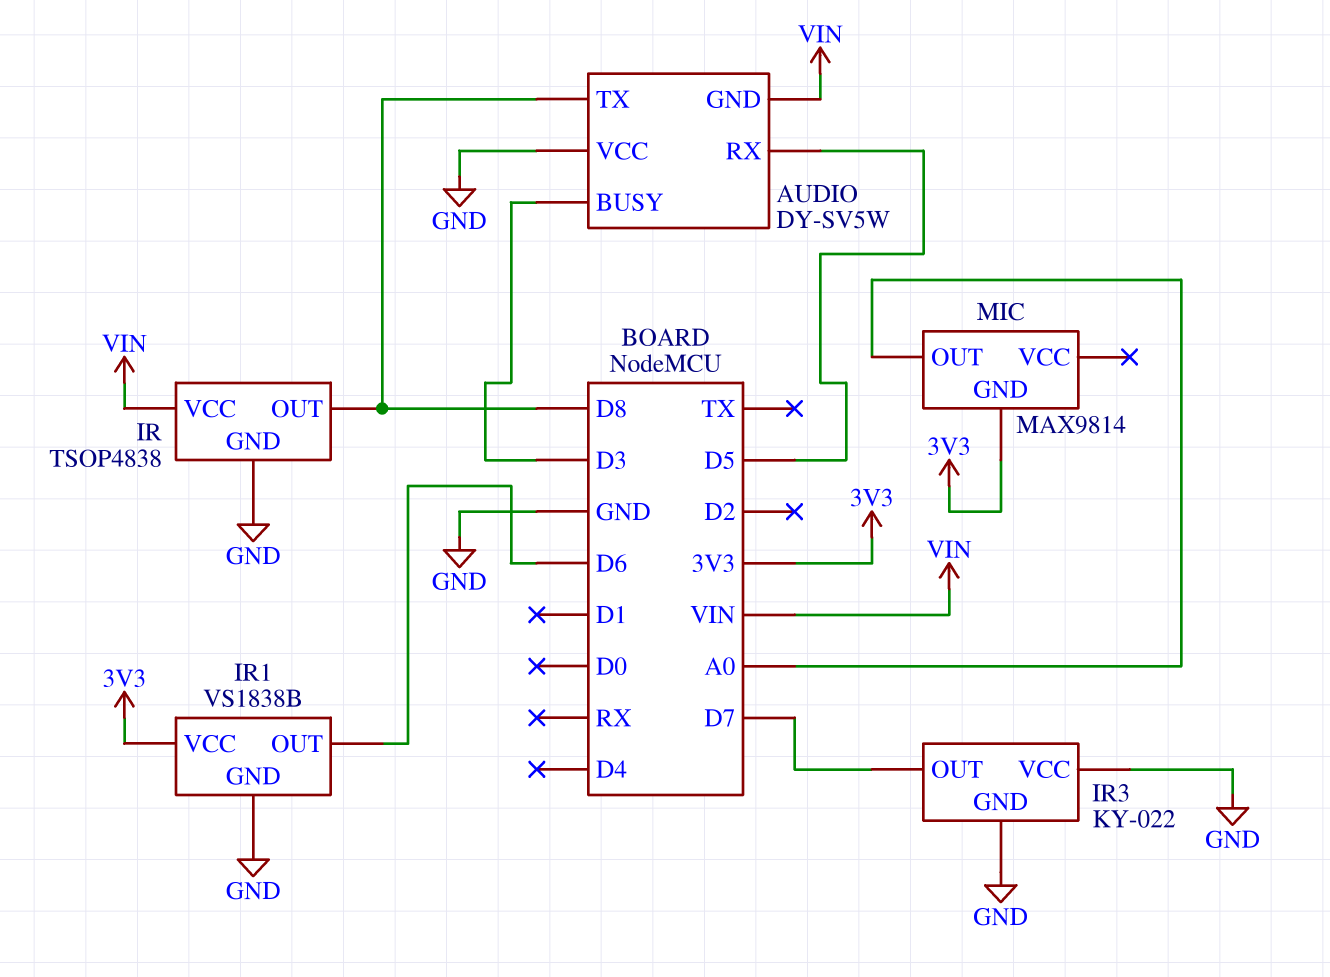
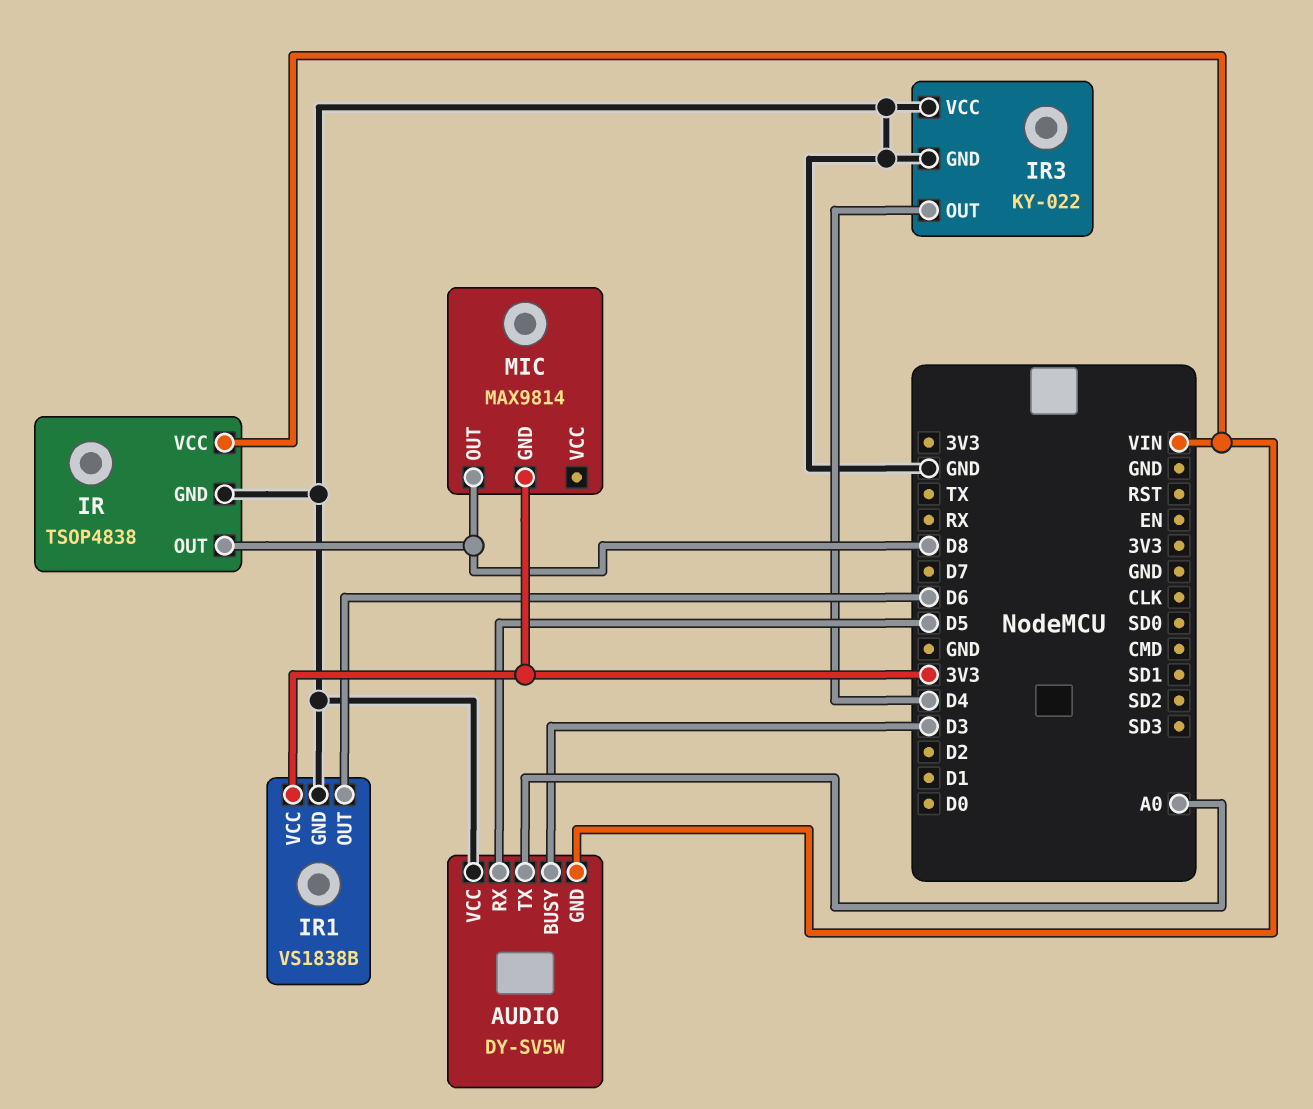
AUDIO pin TX: D8 -> A0
IR3 pin OUT: D7 -> D4
MIC pin OUT: A0 -> D8

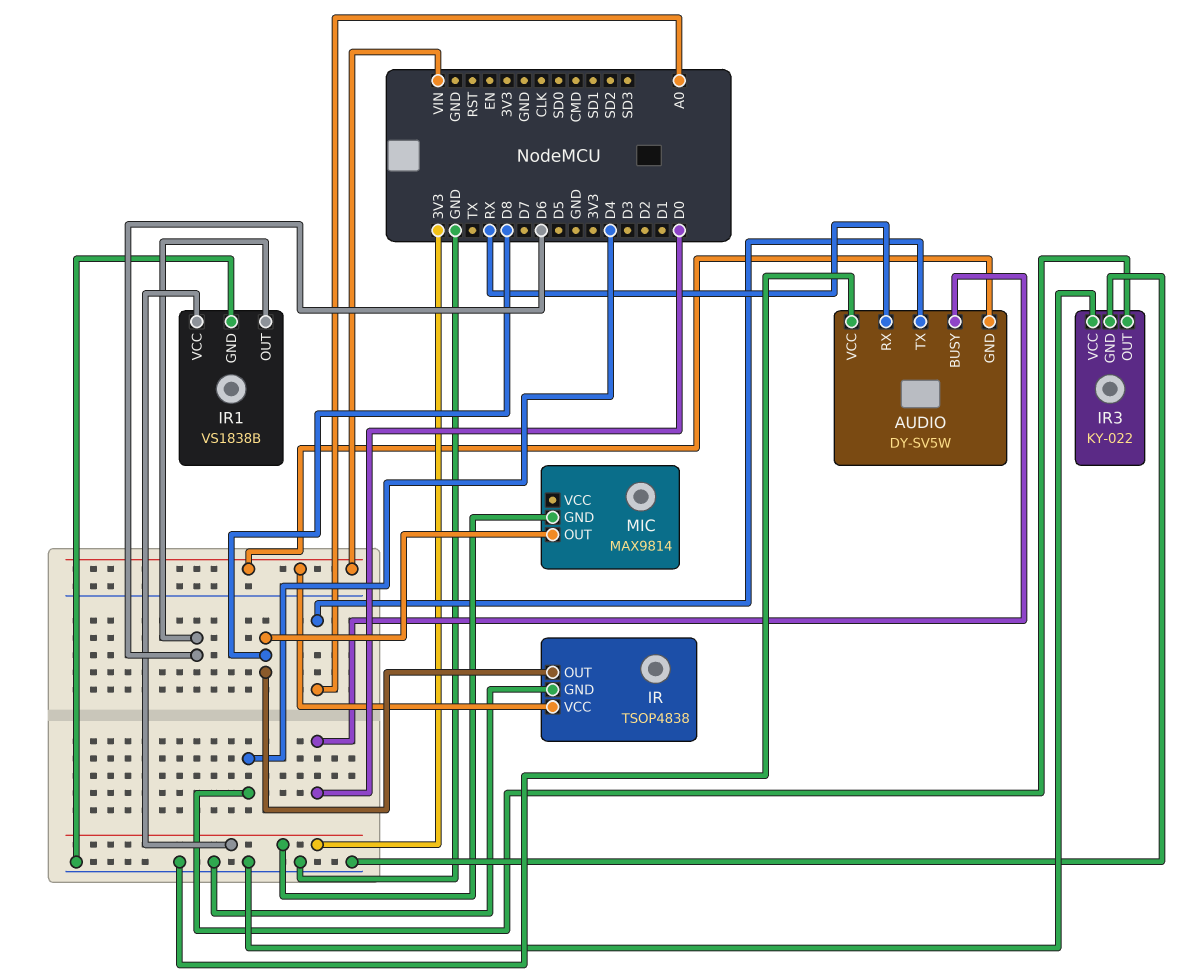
AUDIO pin BUSY: D3 -> D0
AUDIO pin RX: D5 -> RX

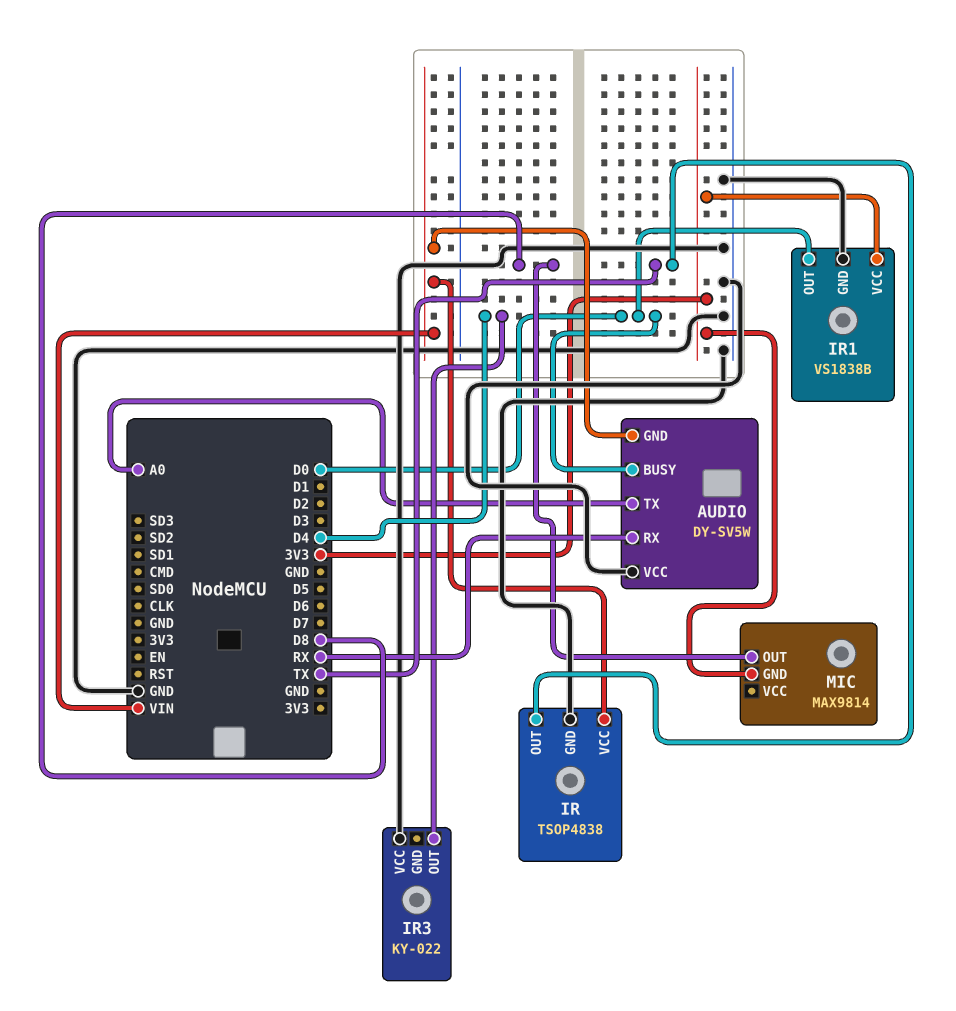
IR pin OUT: D8 -> TX
IR1 pin OUT: D6 -> D0
IR3 pin GND: GND -> none

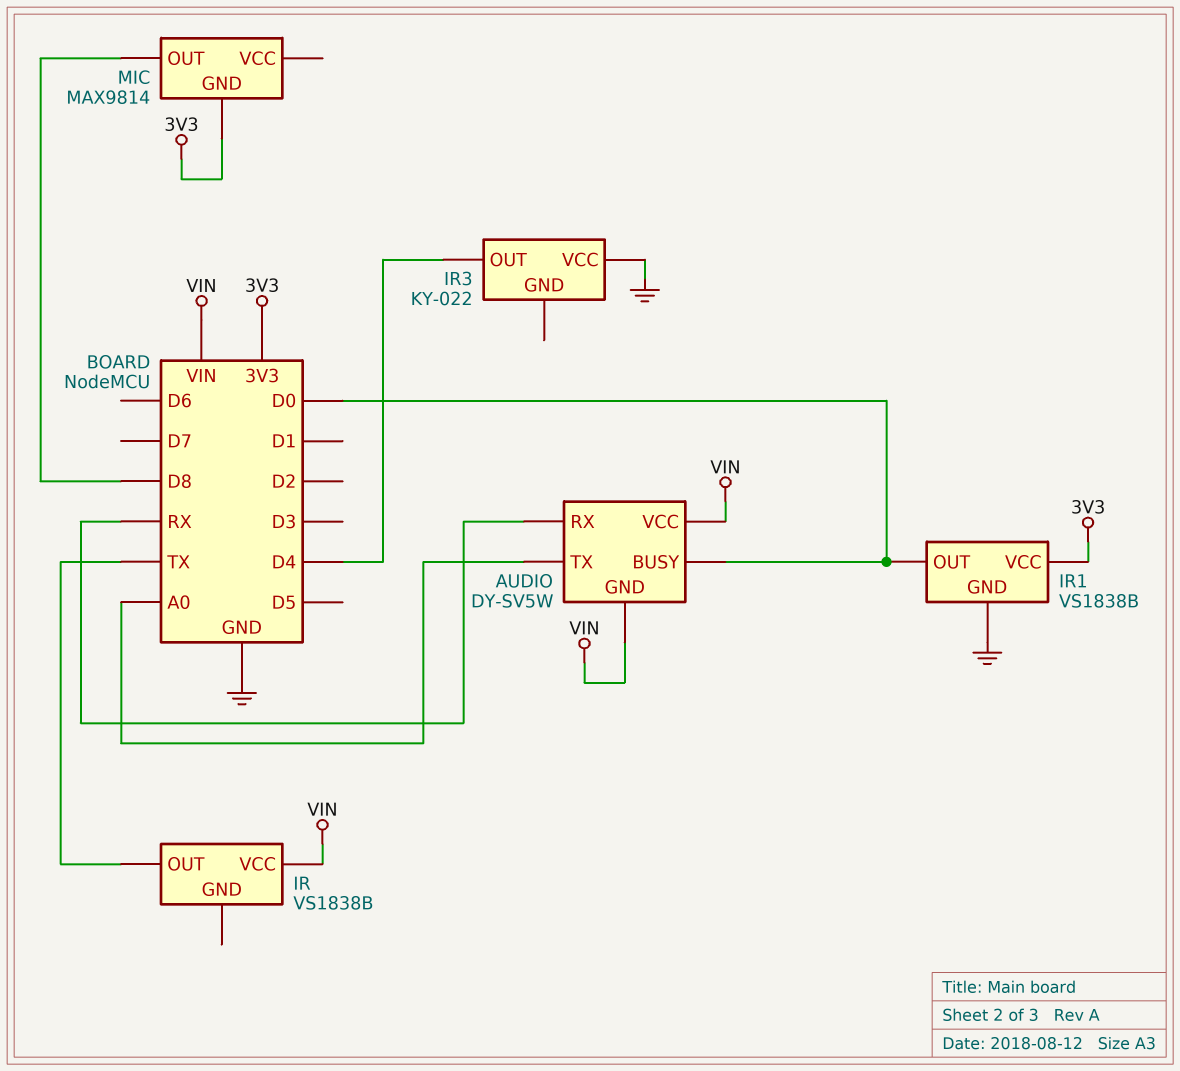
AUDIO pin VCC: GND -> VIN
IR: TSOP4838 -> VS1838B
IR pin GND: GND -> none

